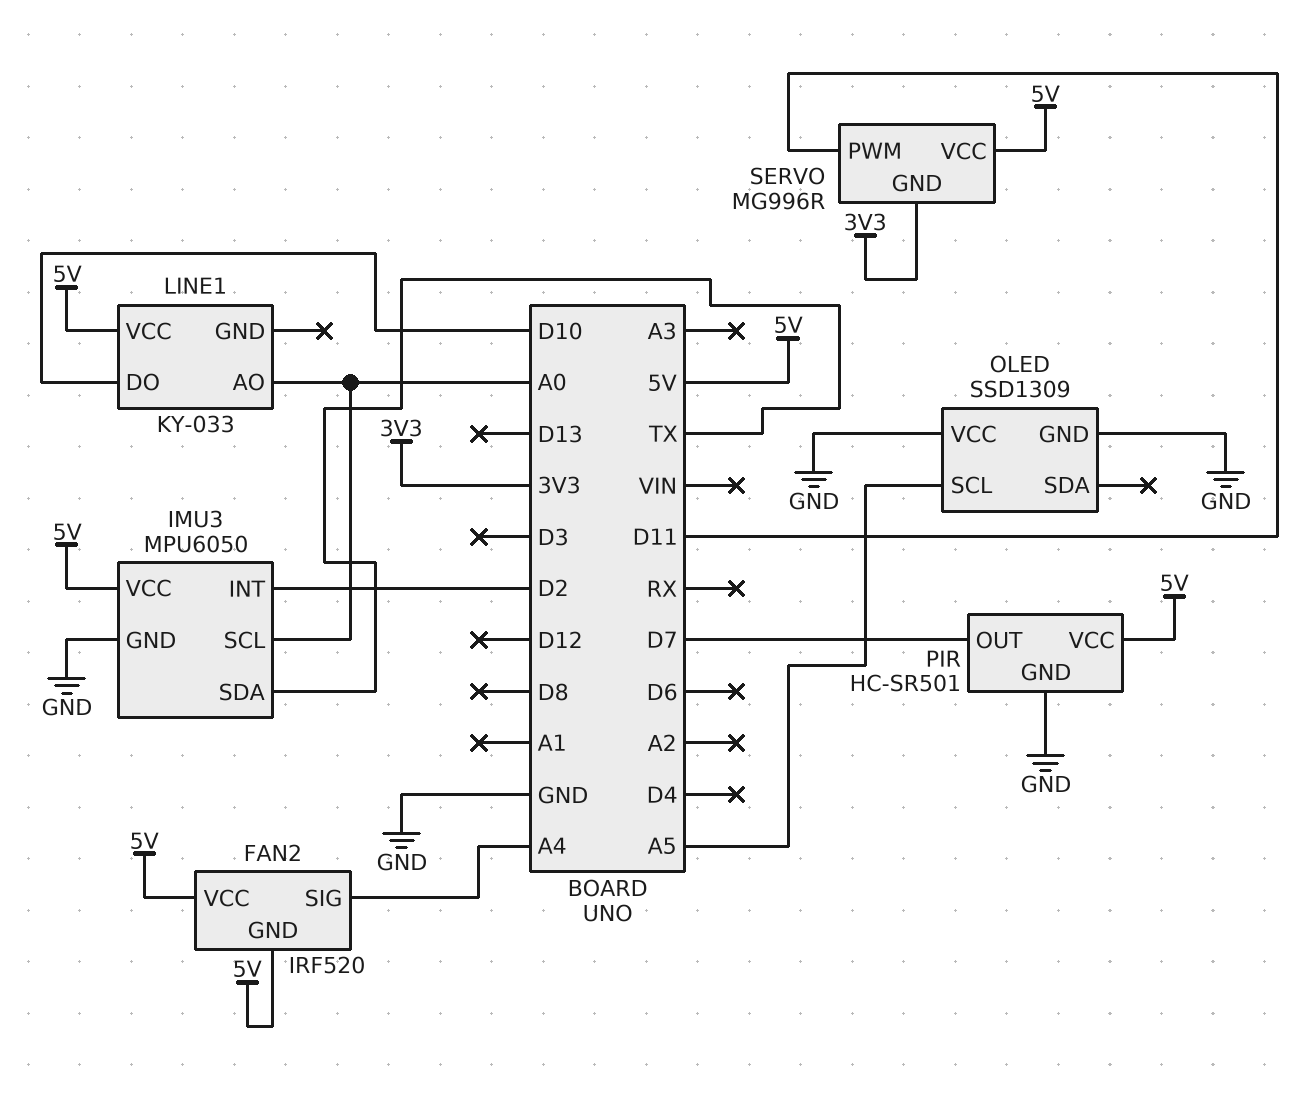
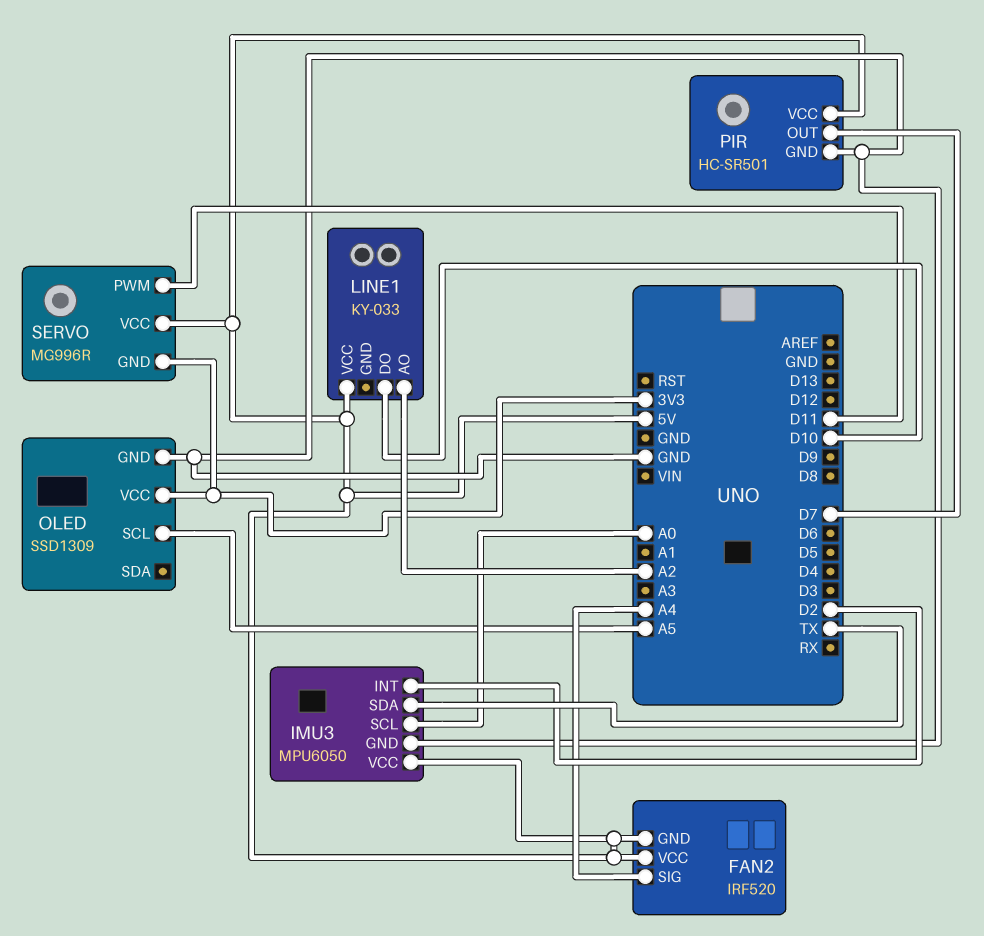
LINE1 pin AO: A0 -> A2
OLED pin VCC: GND -> 3V3

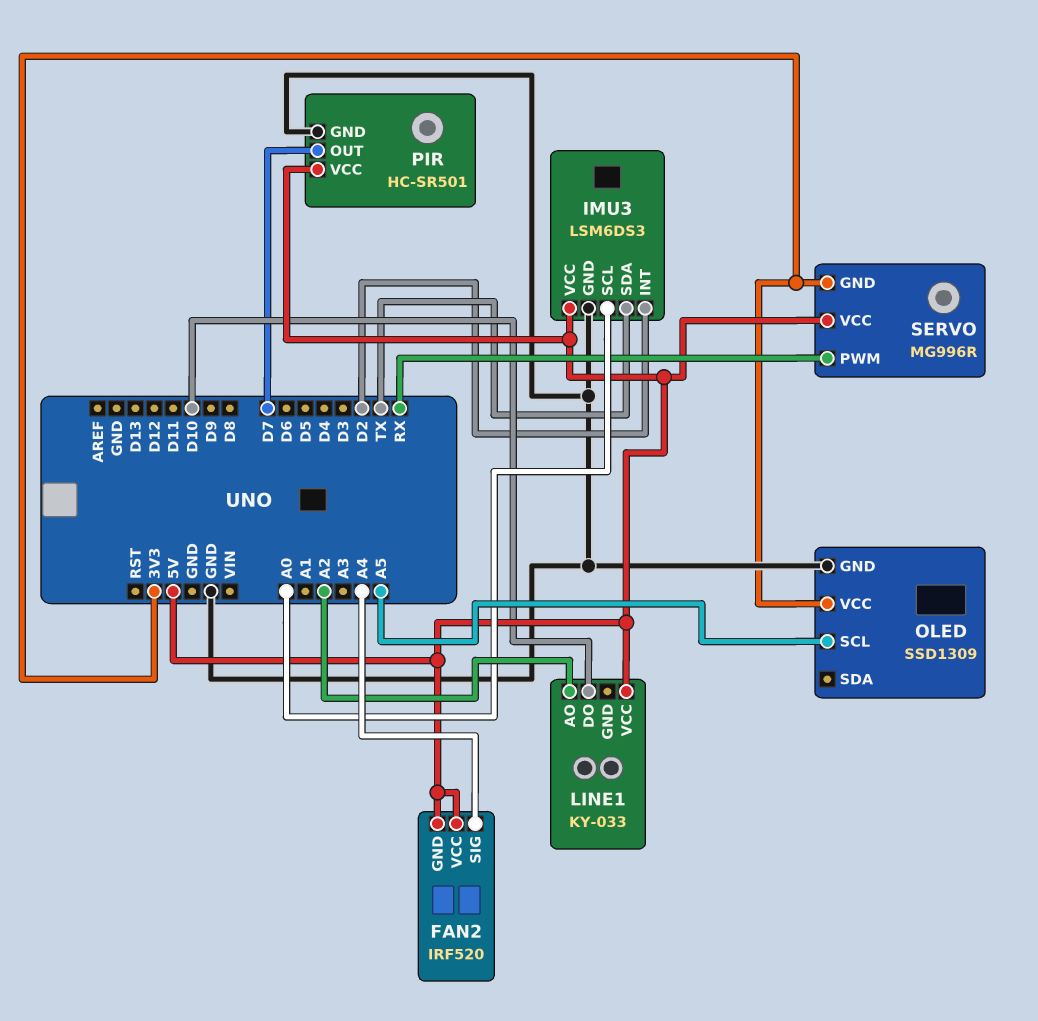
IMU3: MPU6050 -> LSM6DS3
SERVO pin PWM: D11 -> RX

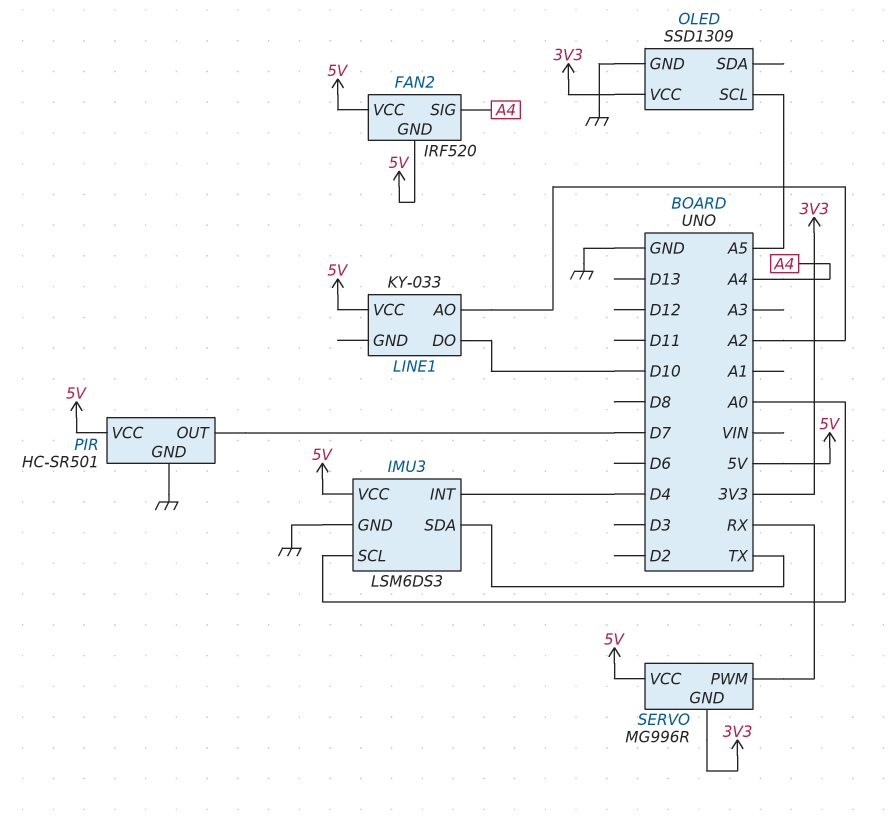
IMU3 pin INT: D2 -> D4

